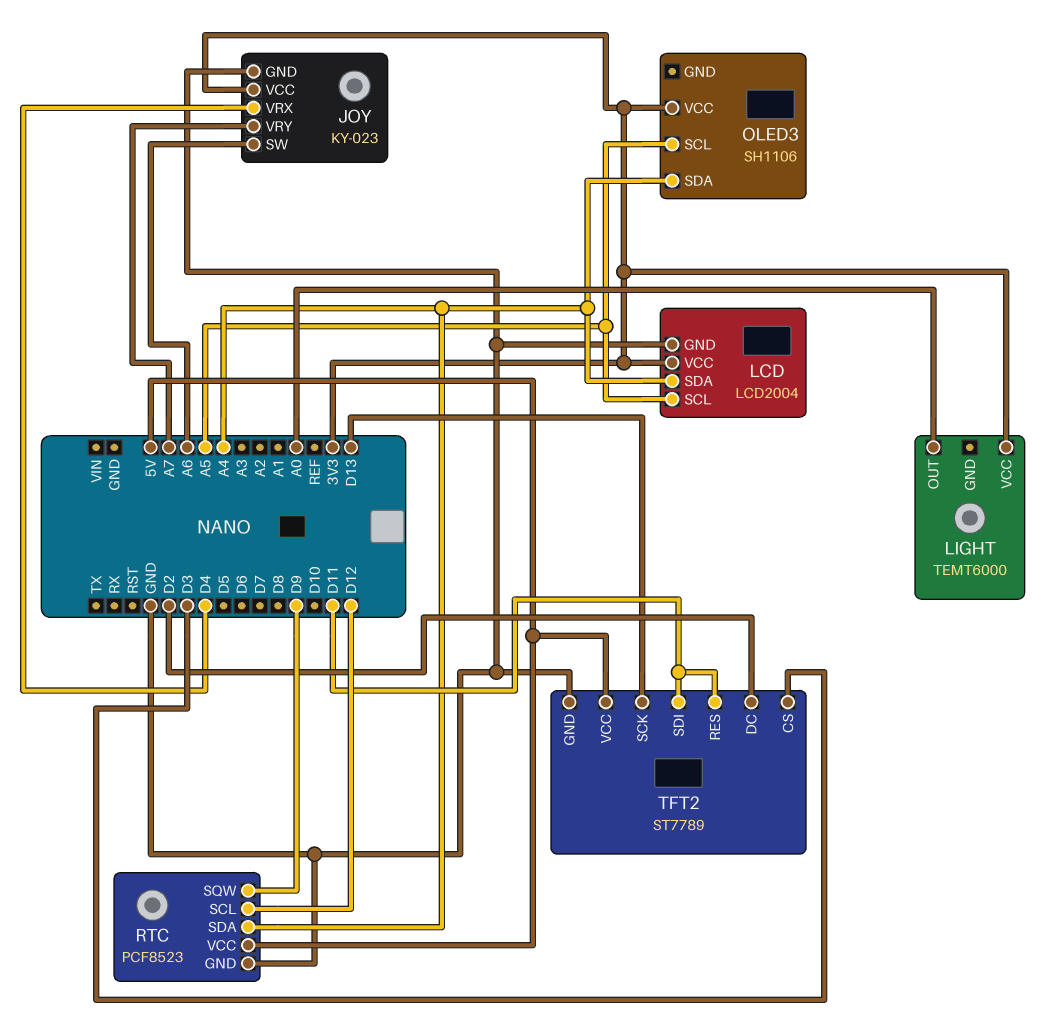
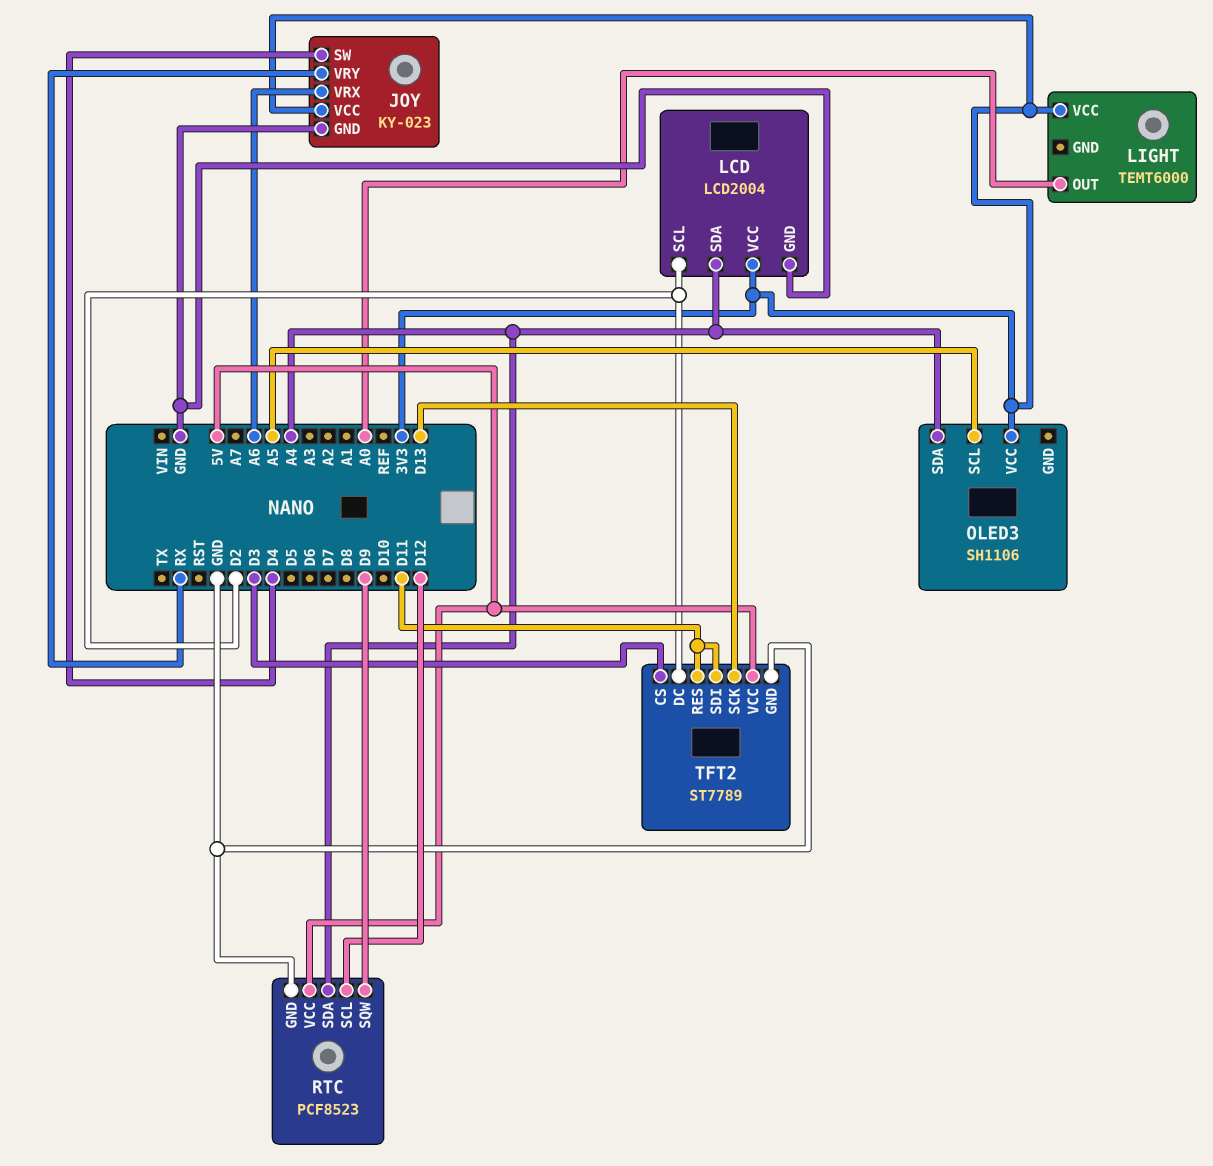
JOY pin SW: A6 -> D4
JOY pin VRX: D4 -> A6
JOY pin VRY: A7 -> RX
LCD pin SCL: A5 -> D2

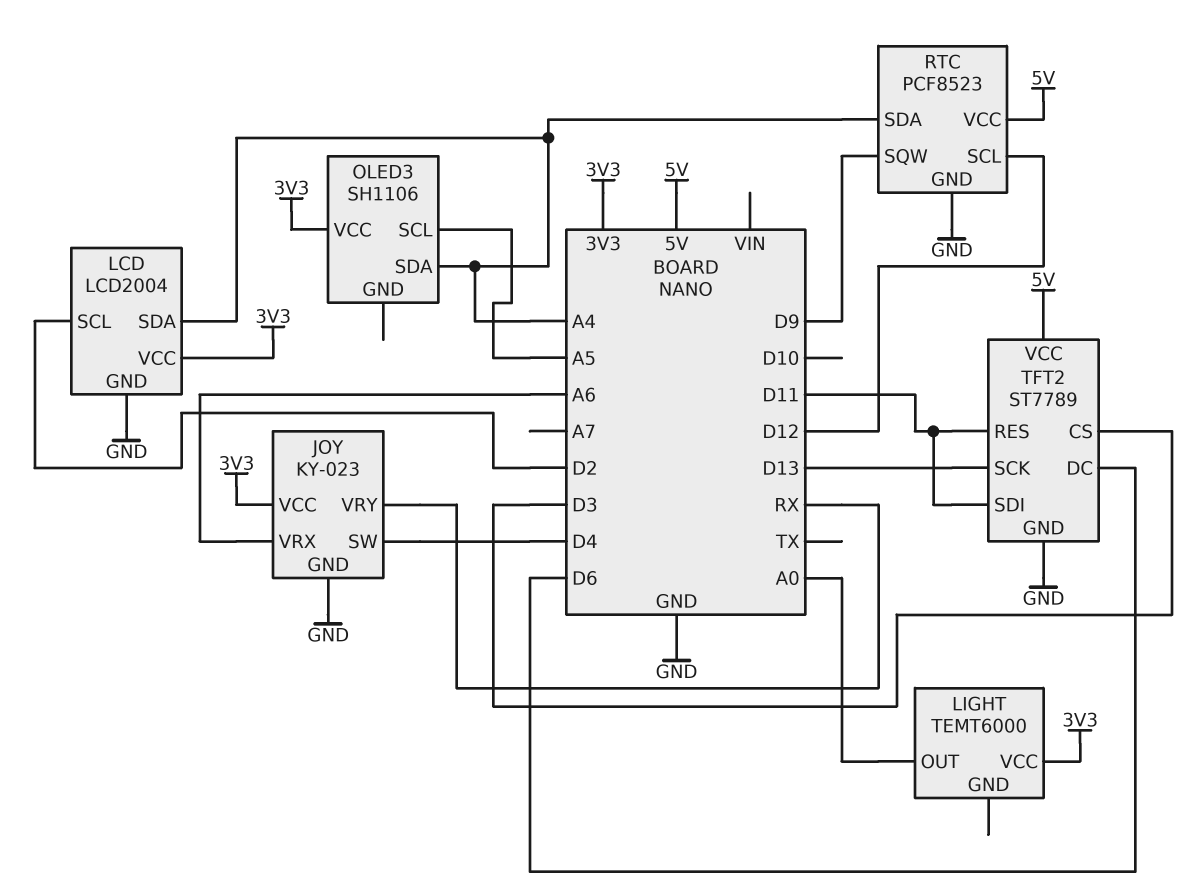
TFT2 pin DC: D2 -> D6

